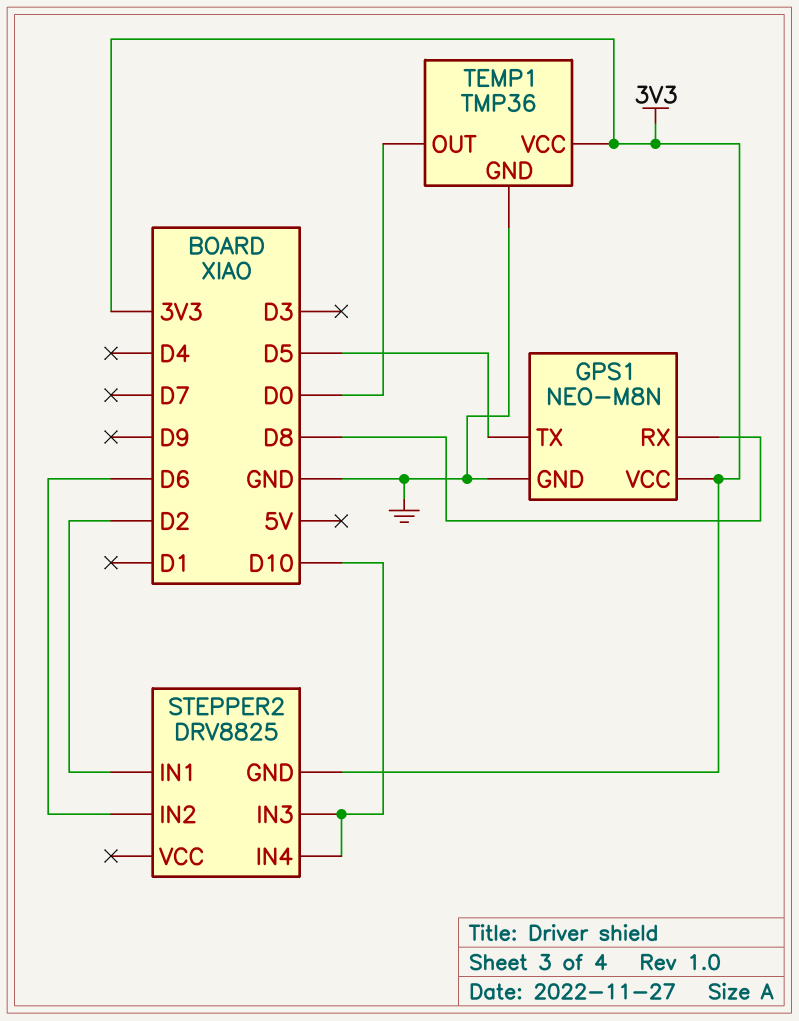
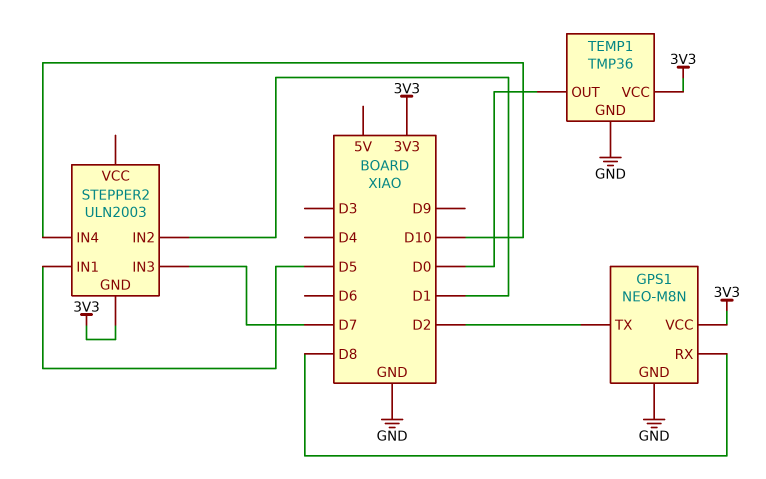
GPS1 pin TX: D5 -> D2
STEPPER2: DRV8825 -> ULN2003
STEPPER2 pin IN1: D2 -> D5
STEPPER2 pin IN2: D6 -> D1
STEPPER2 pin IN3: D10 -> D7

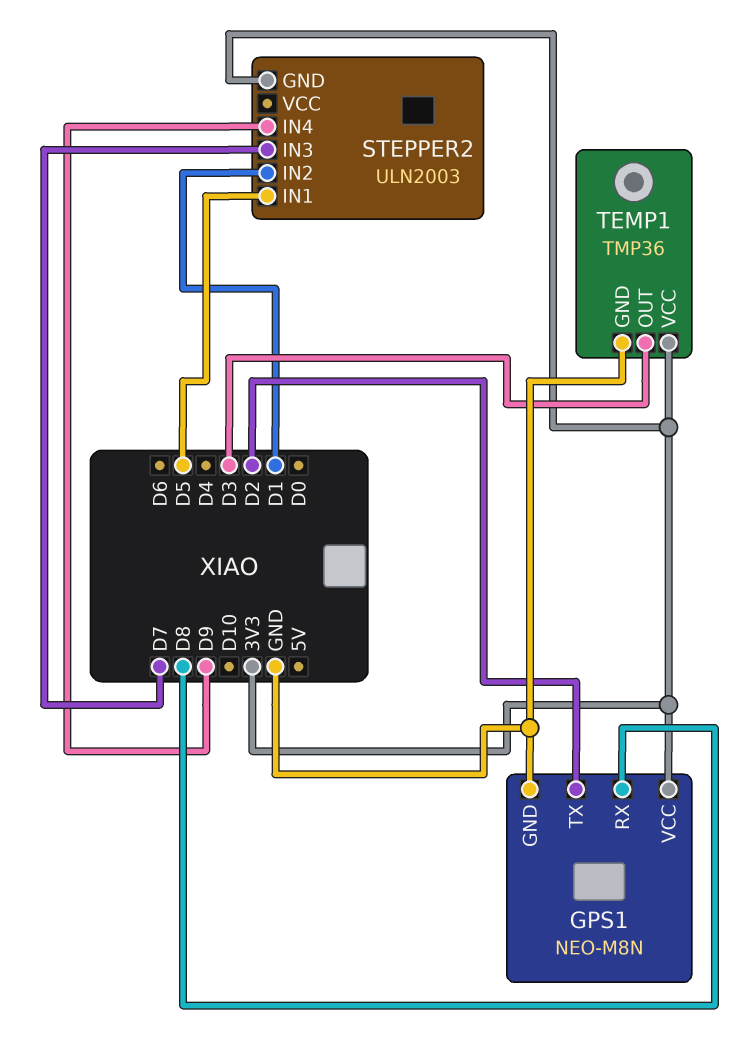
STEPPER2 pin IN4: D10 -> D9
TEMP1 pin OUT: D0 -> D3

